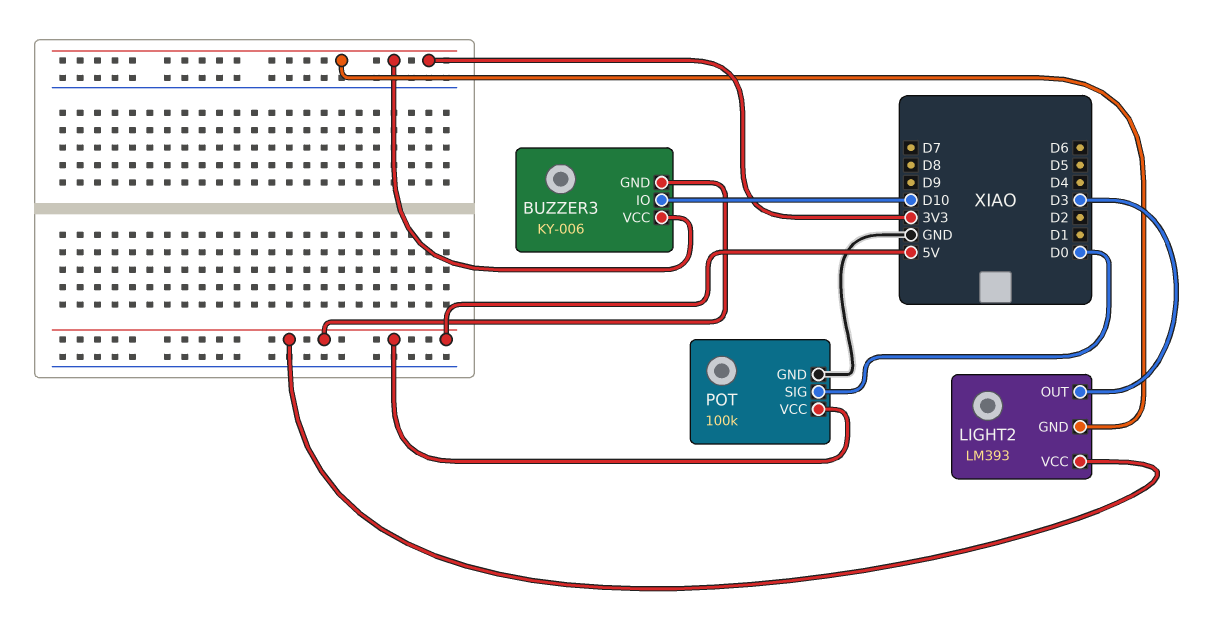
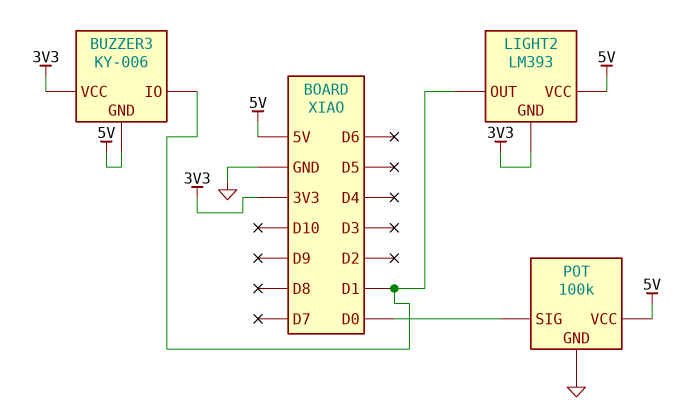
BUZZER3 pin IO: D10 -> D1
LIGHT2 pin OUT: D3 -> D1

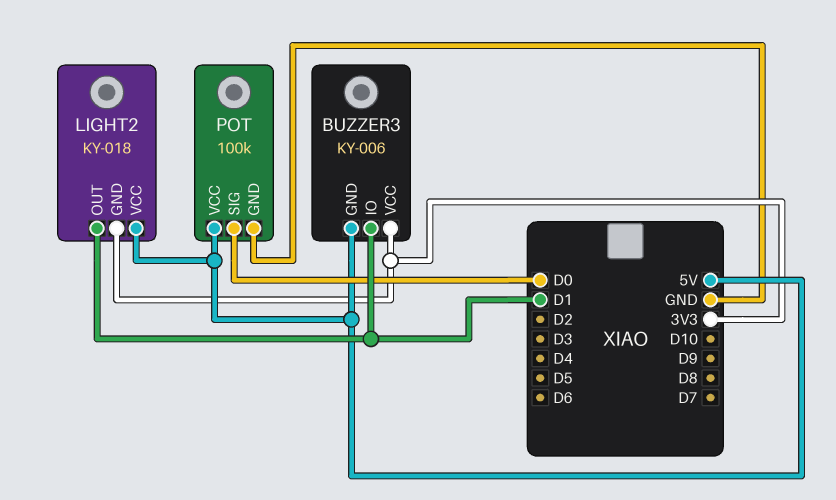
LIGHT2: LM393 -> KY-018

